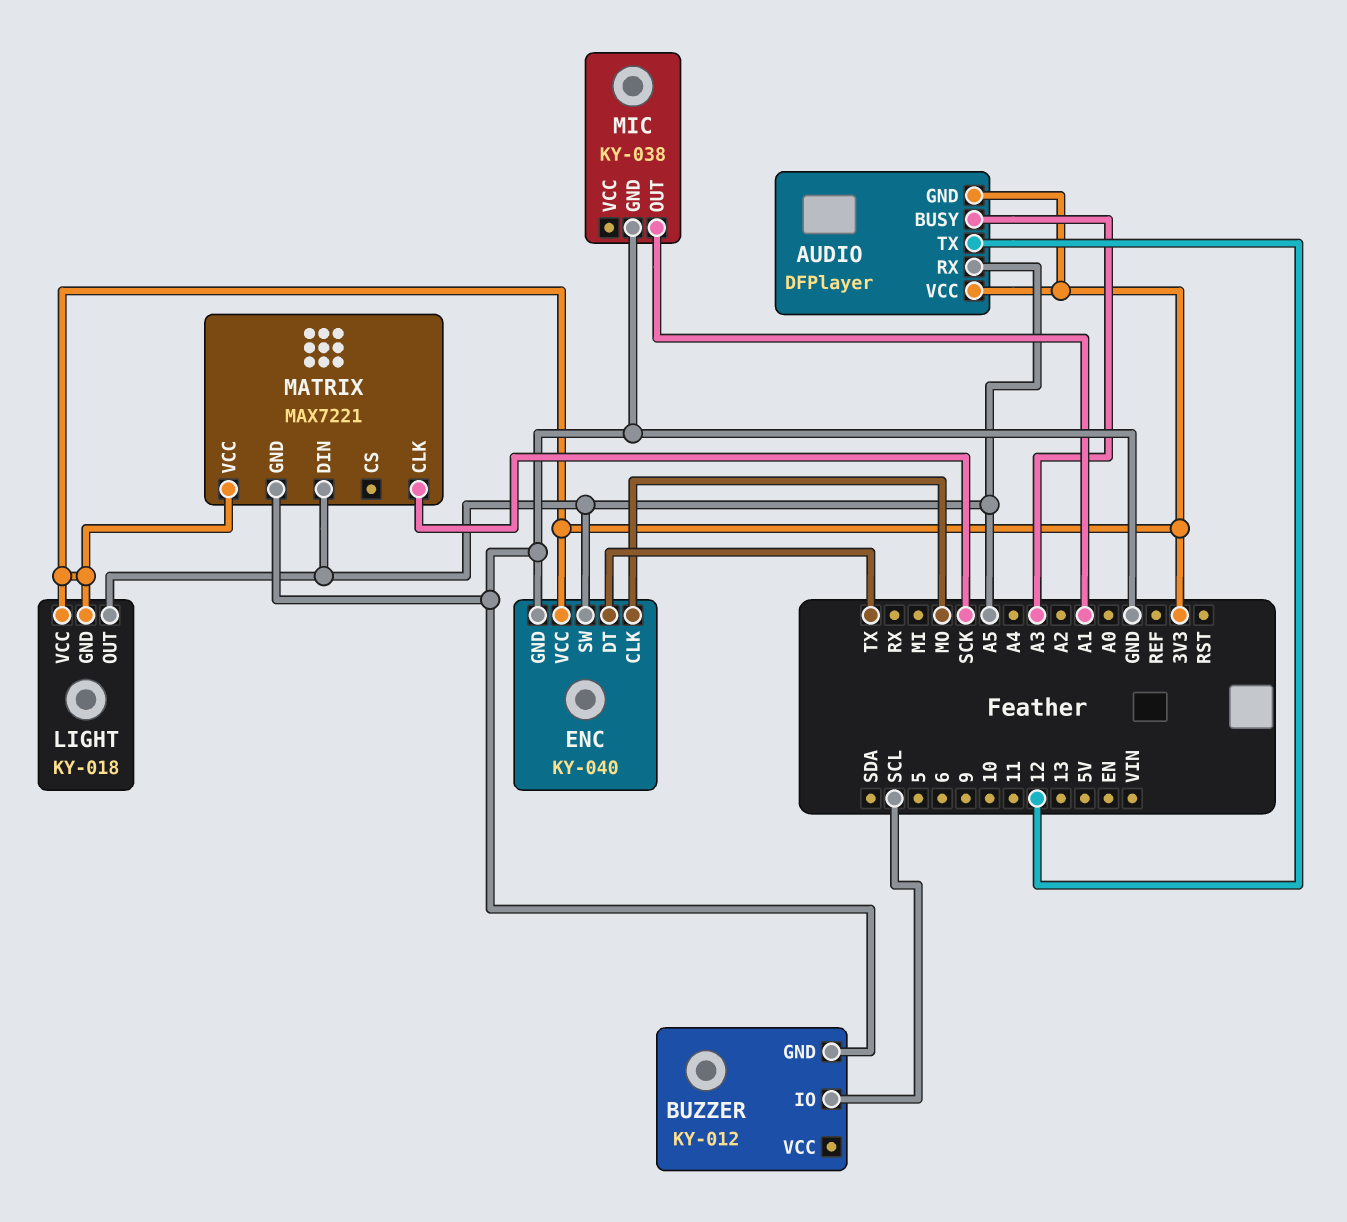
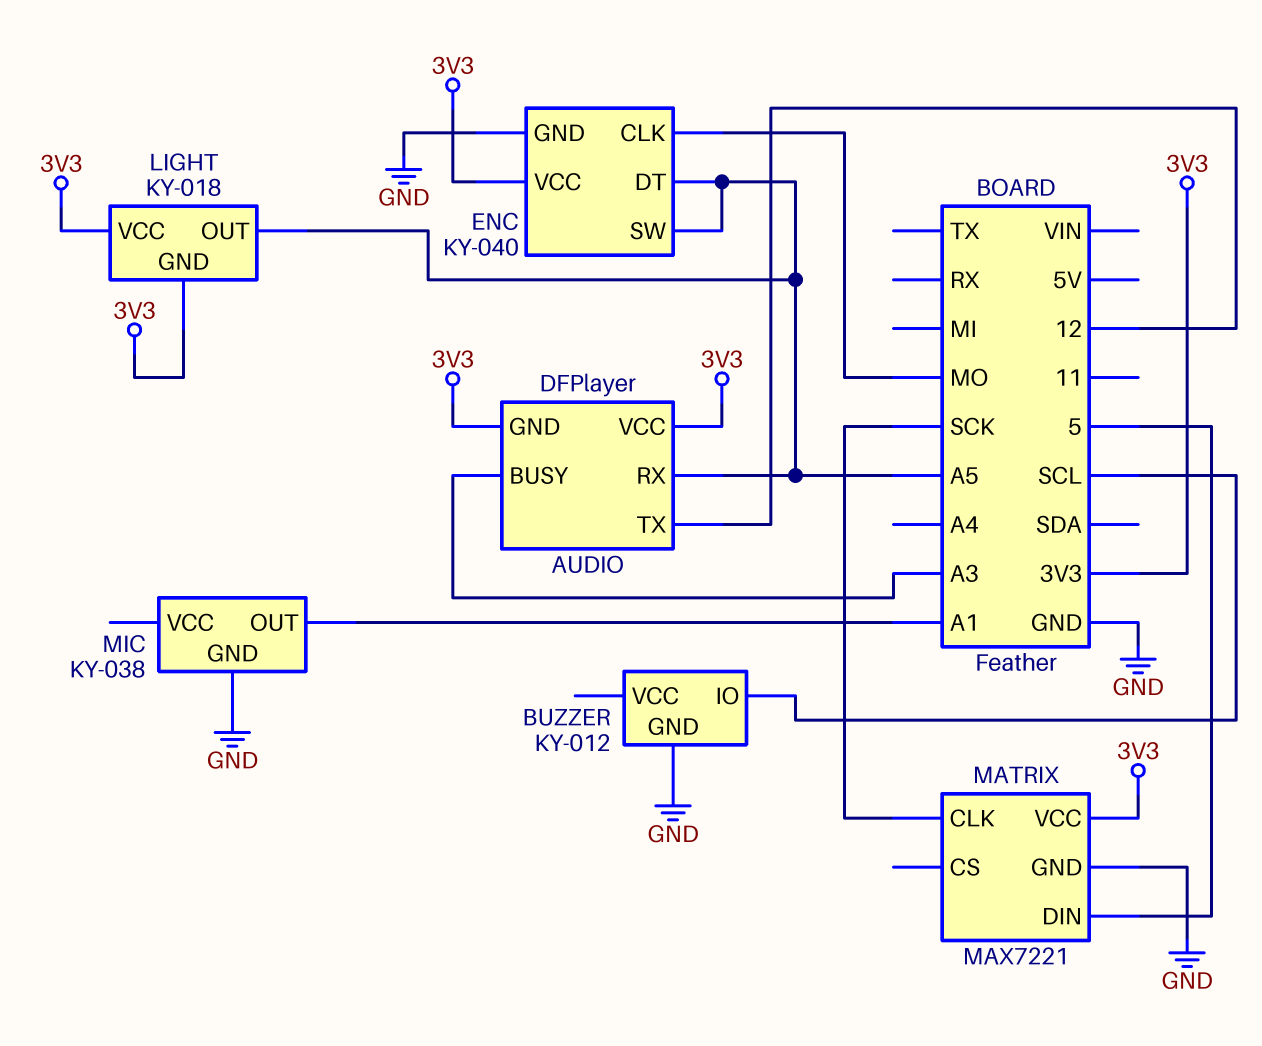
ENC pin DT: TX -> A5
MATRIX pin DIN: A5 -> 5

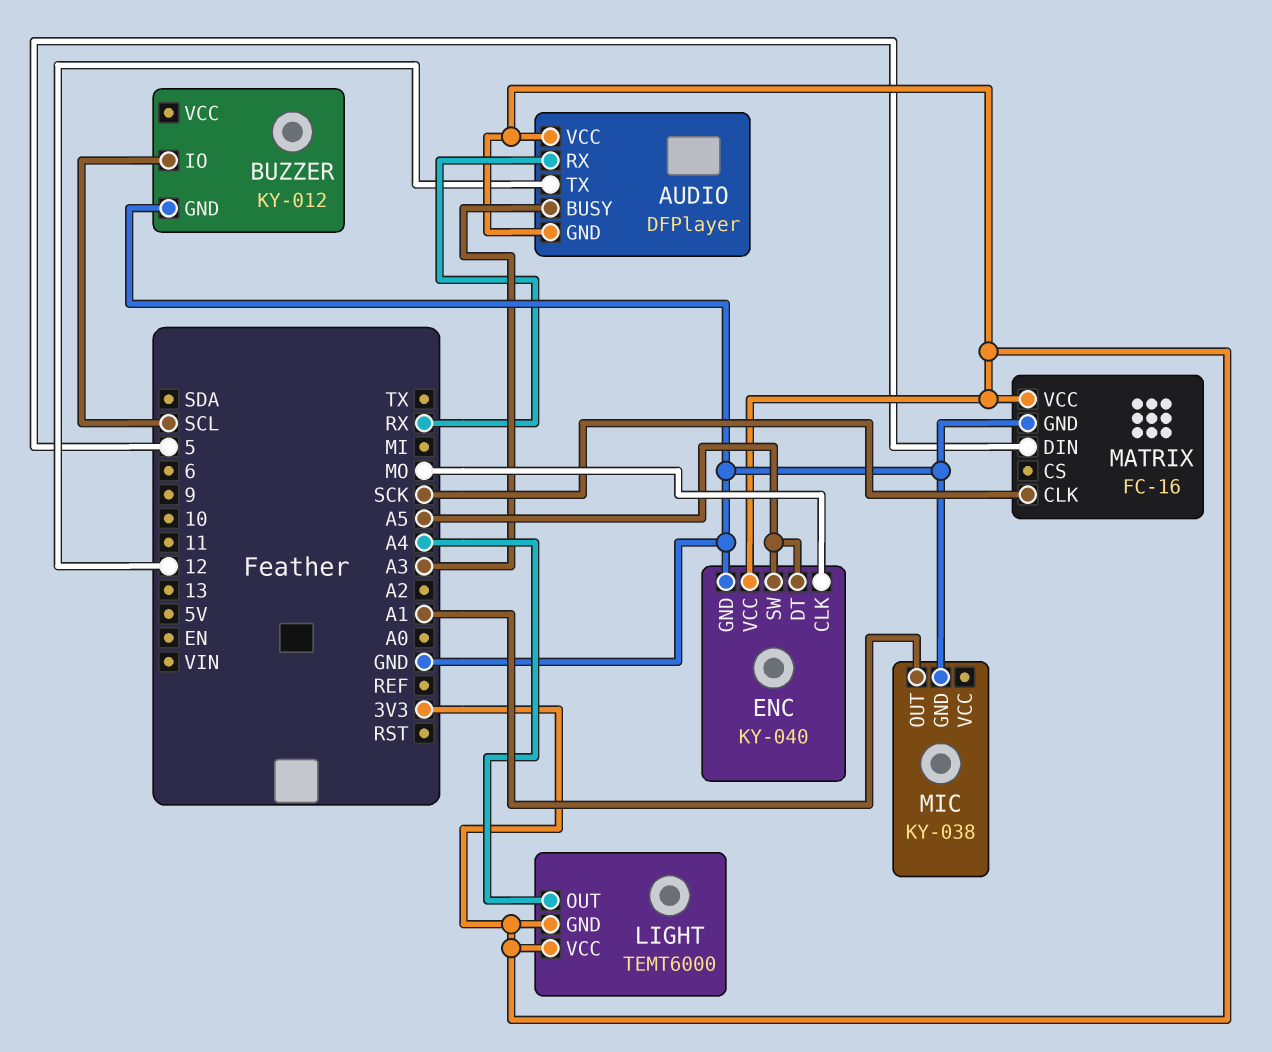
AUDIO pin RX: A5 -> RX
LIGHT: KY-018 -> TEMT6000
LIGHT pin OUT: A5 -> A4
MATRIX: MAX7221 -> FC-16

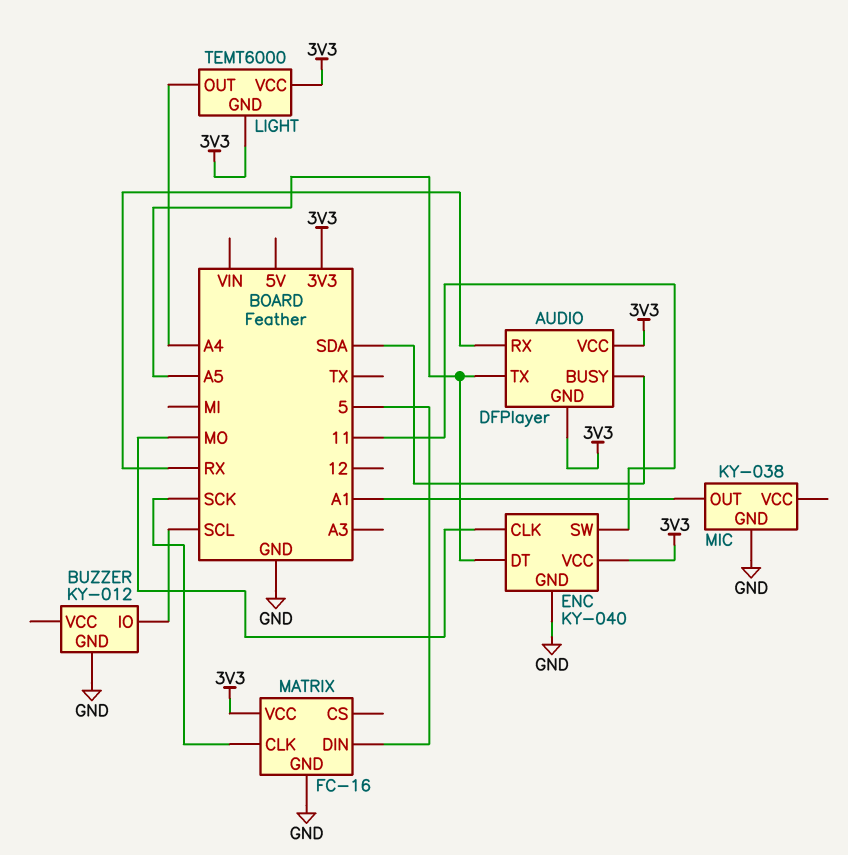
AUDIO pin BUSY: A3 -> SDA
AUDIO pin TX: 12 -> A5
ENC pin SW: A5 -> 11

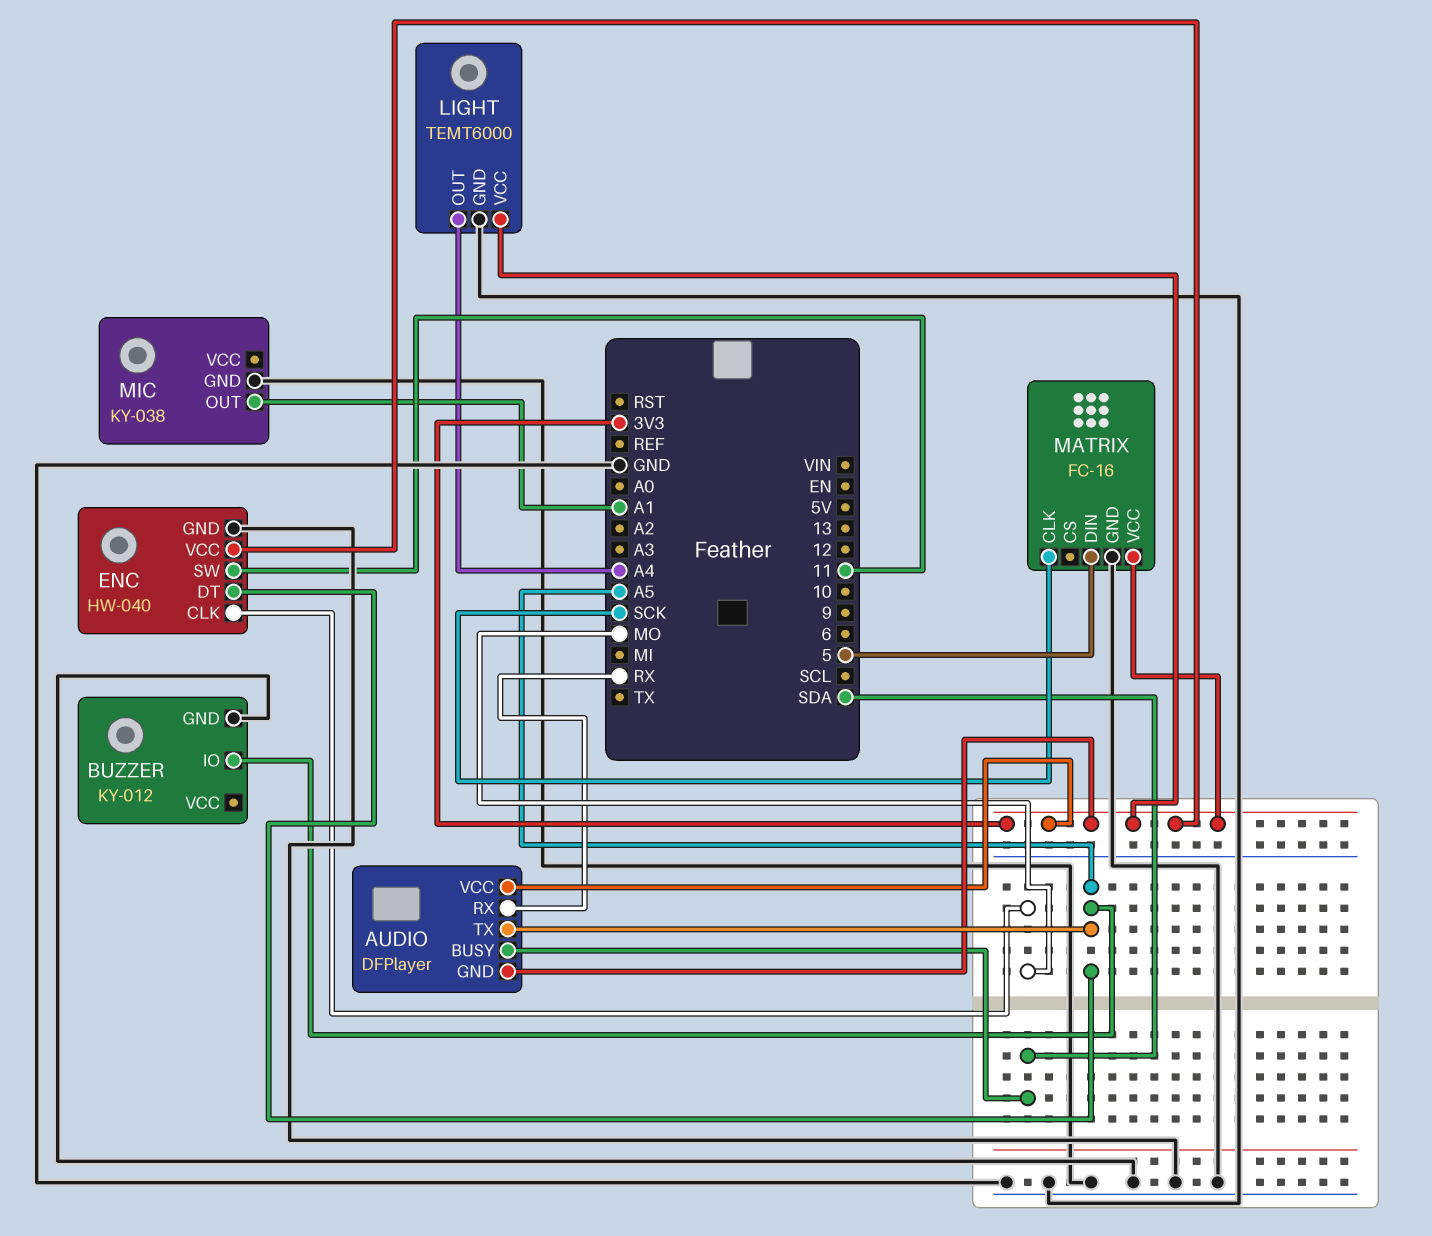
BUZZER pin IO: SCL -> A5
ENC: KY-040 -> HW-040
LIGHT pin GND: 3V3 -> GND

